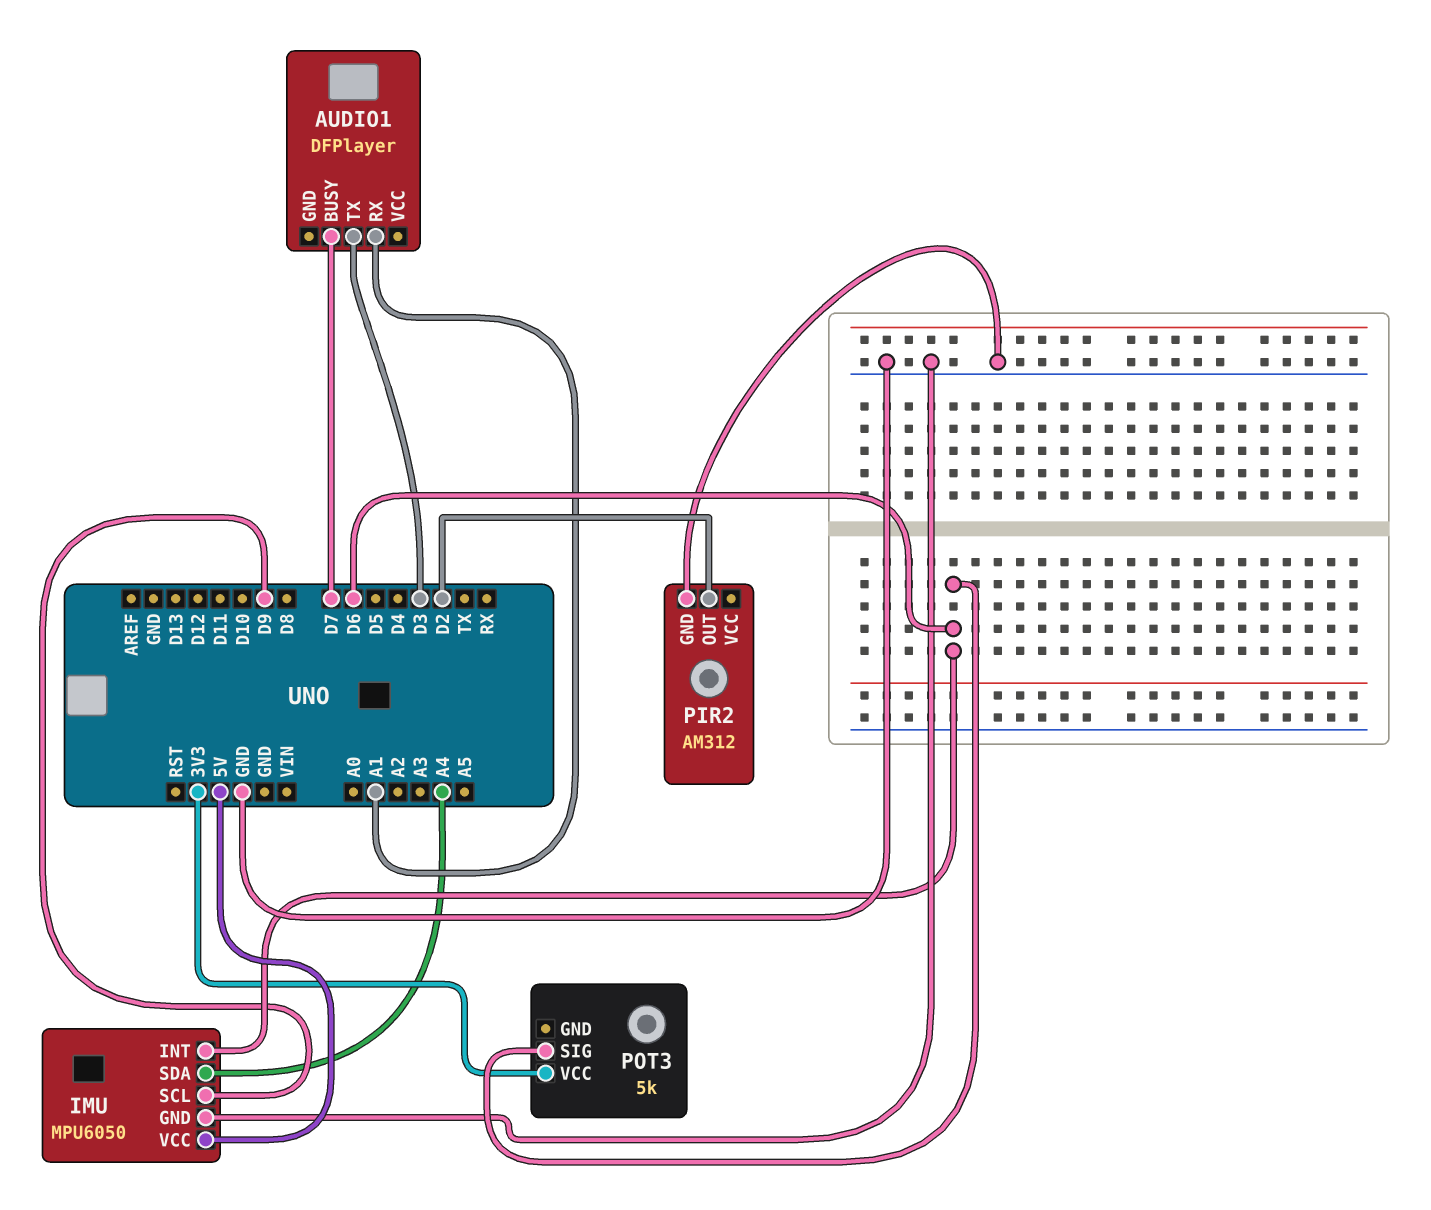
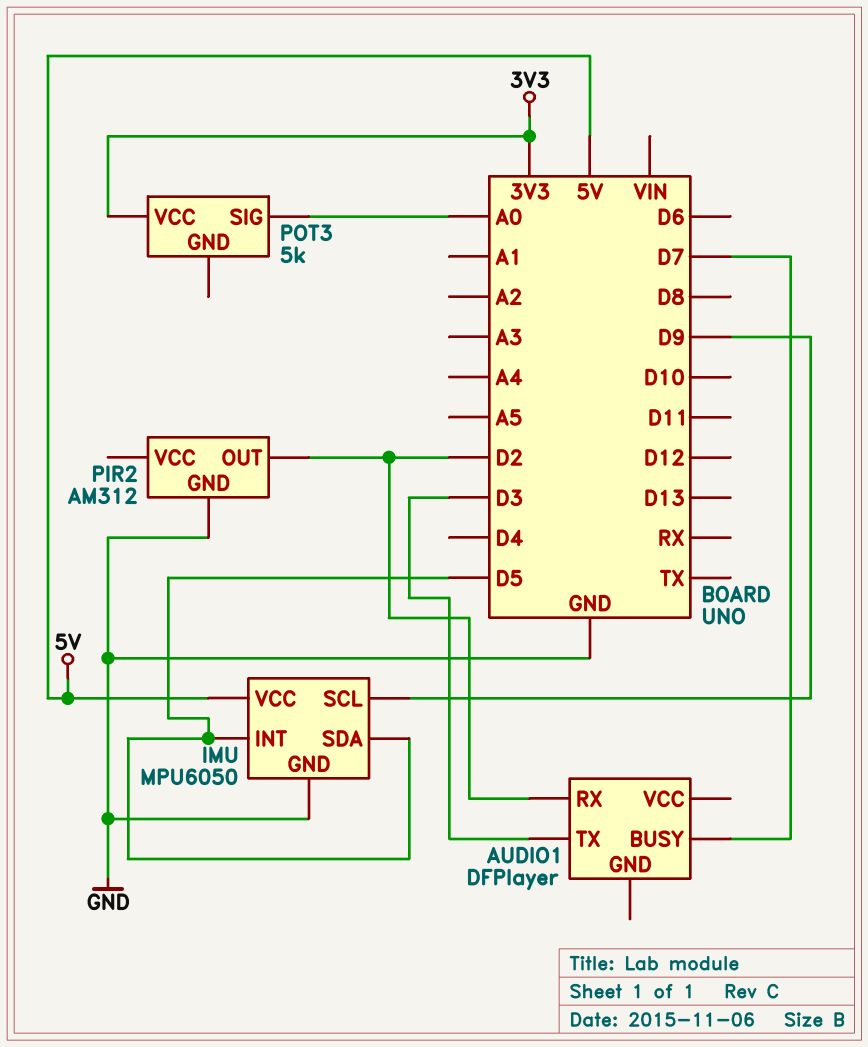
AUDIO1 pin RX: A1 -> D2
IMU pin INT: D6 -> D5
IMU pin SDA: A4 -> D5
POT3 pin SIG: D6 -> A0

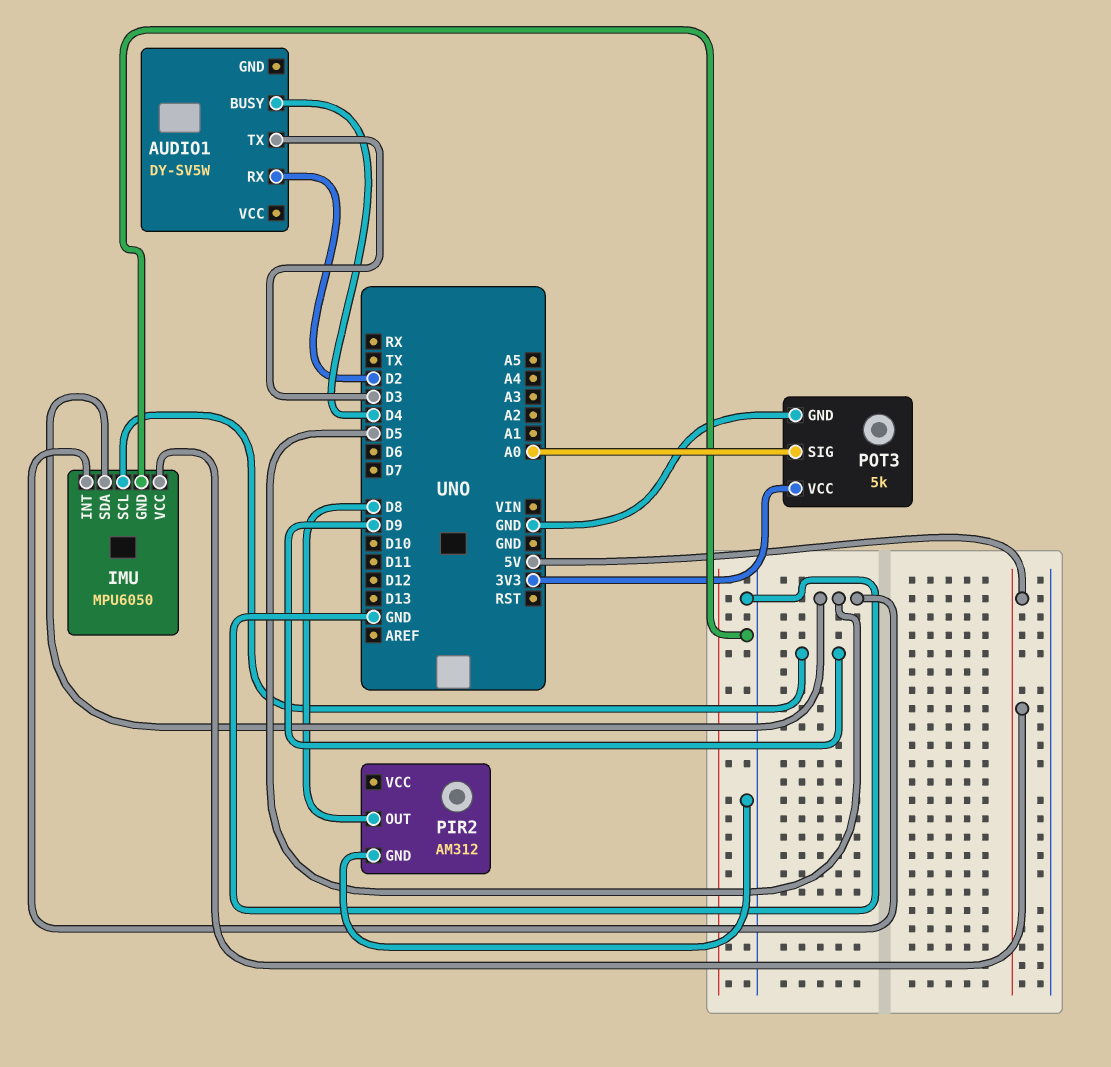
AUDIO1: DFPlayer -> DY-SV5W
AUDIO1 pin BUSY: D7 -> D4
PIR2 pin OUT: D2 -> D8
POT3 pin GND: none -> GND

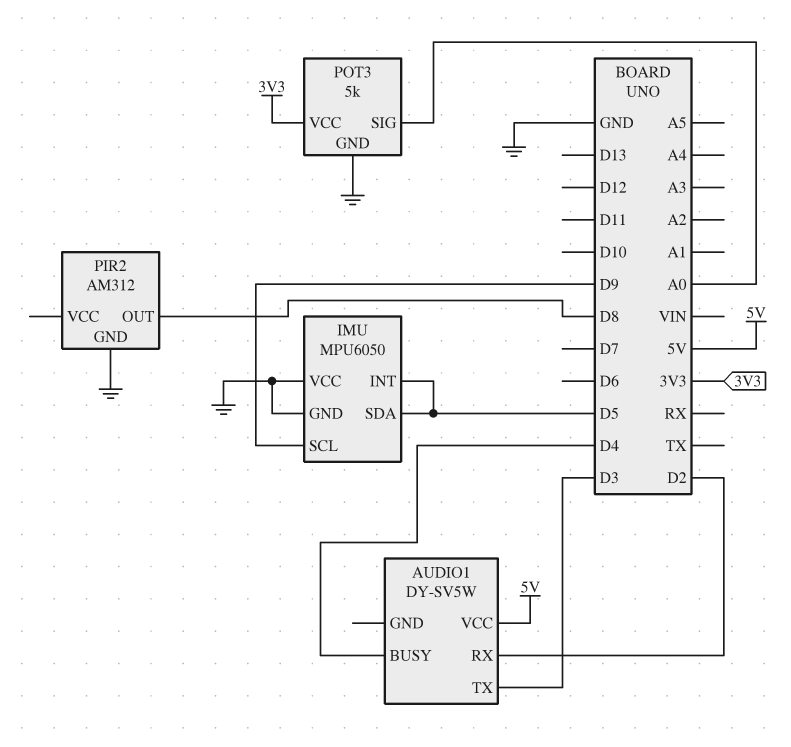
AUDIO1 pin VCC: none -> 5V
IMU pin VCC: 5V -> GND

